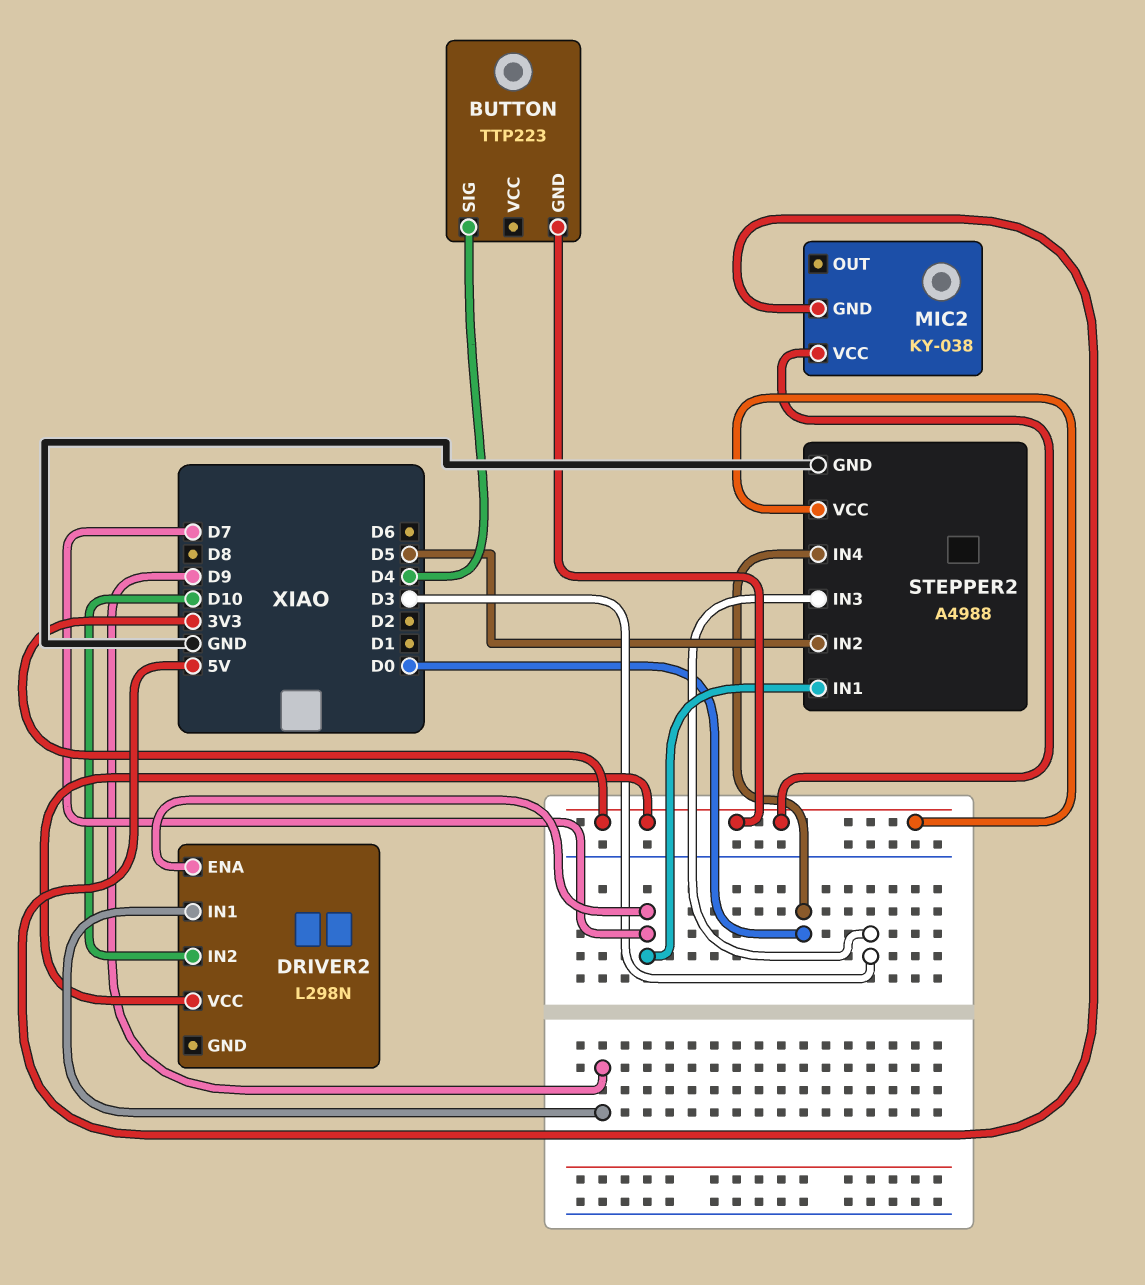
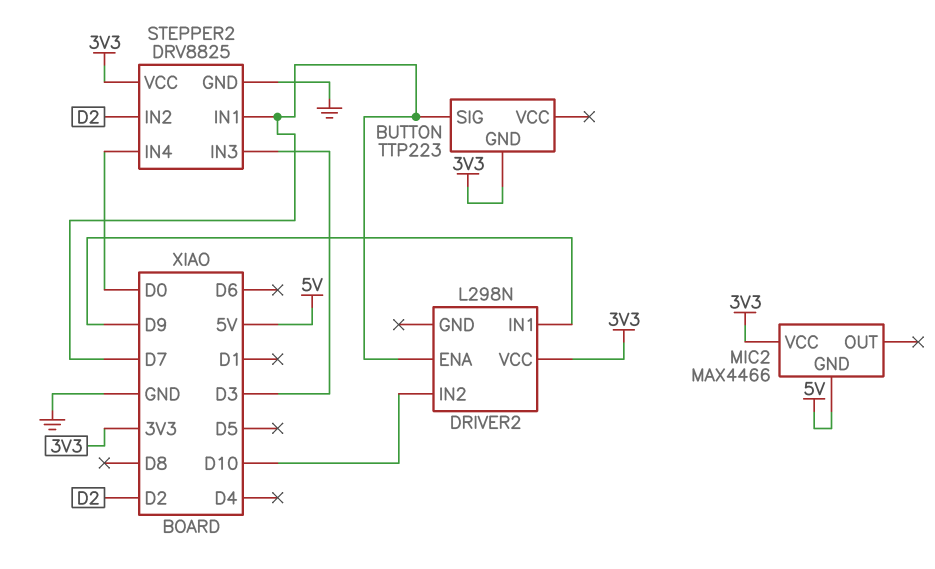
BUTTON pin SIG: D4 -> D7
MIC2: KY-038 -> MAX4466
STEPPER2: A4988 -> DRV8825
STEPPER2 pin IN2: D5 -> D2

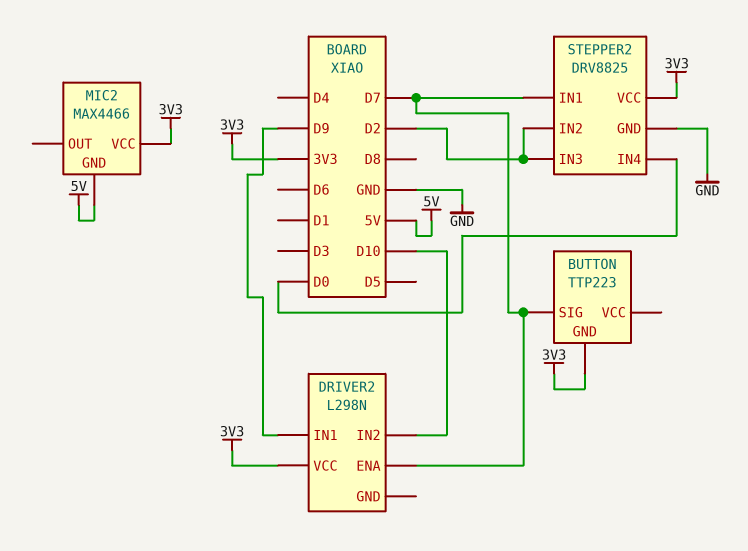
STEPPER2 pin IN3: D3 -> D2

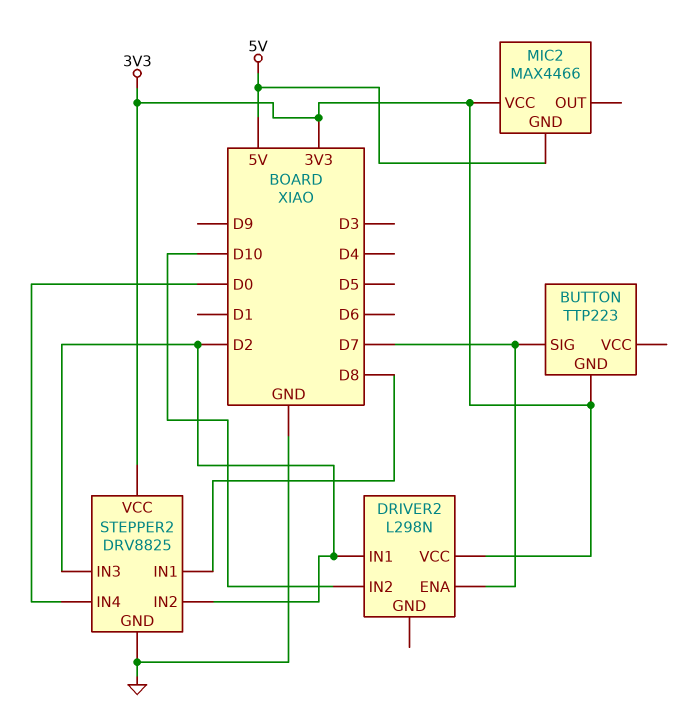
DRIVER2 pin IN1: D9 -> D2
STEPPER2 pin IN1: D7 -> D8

